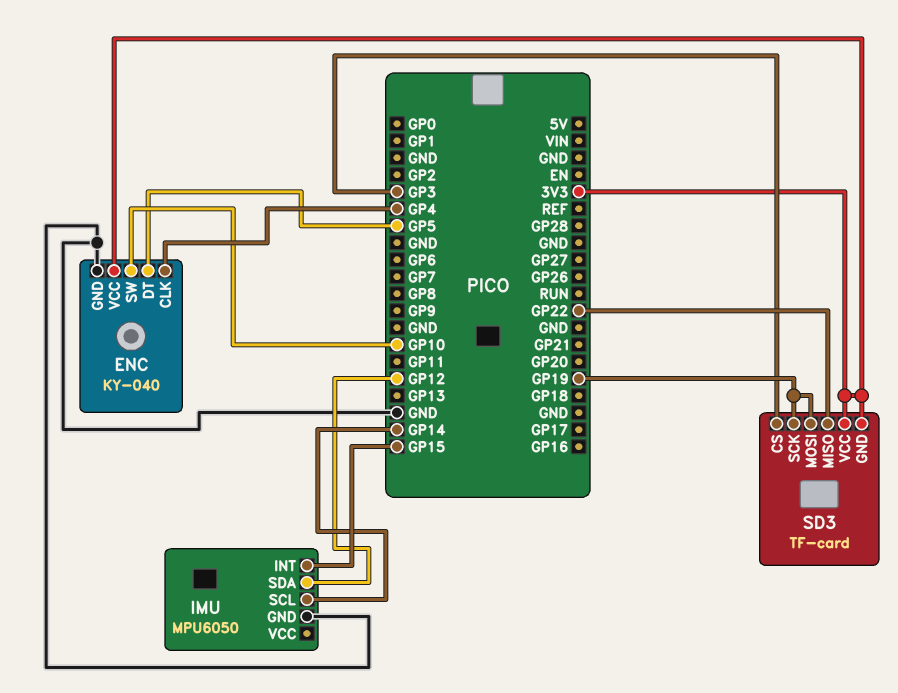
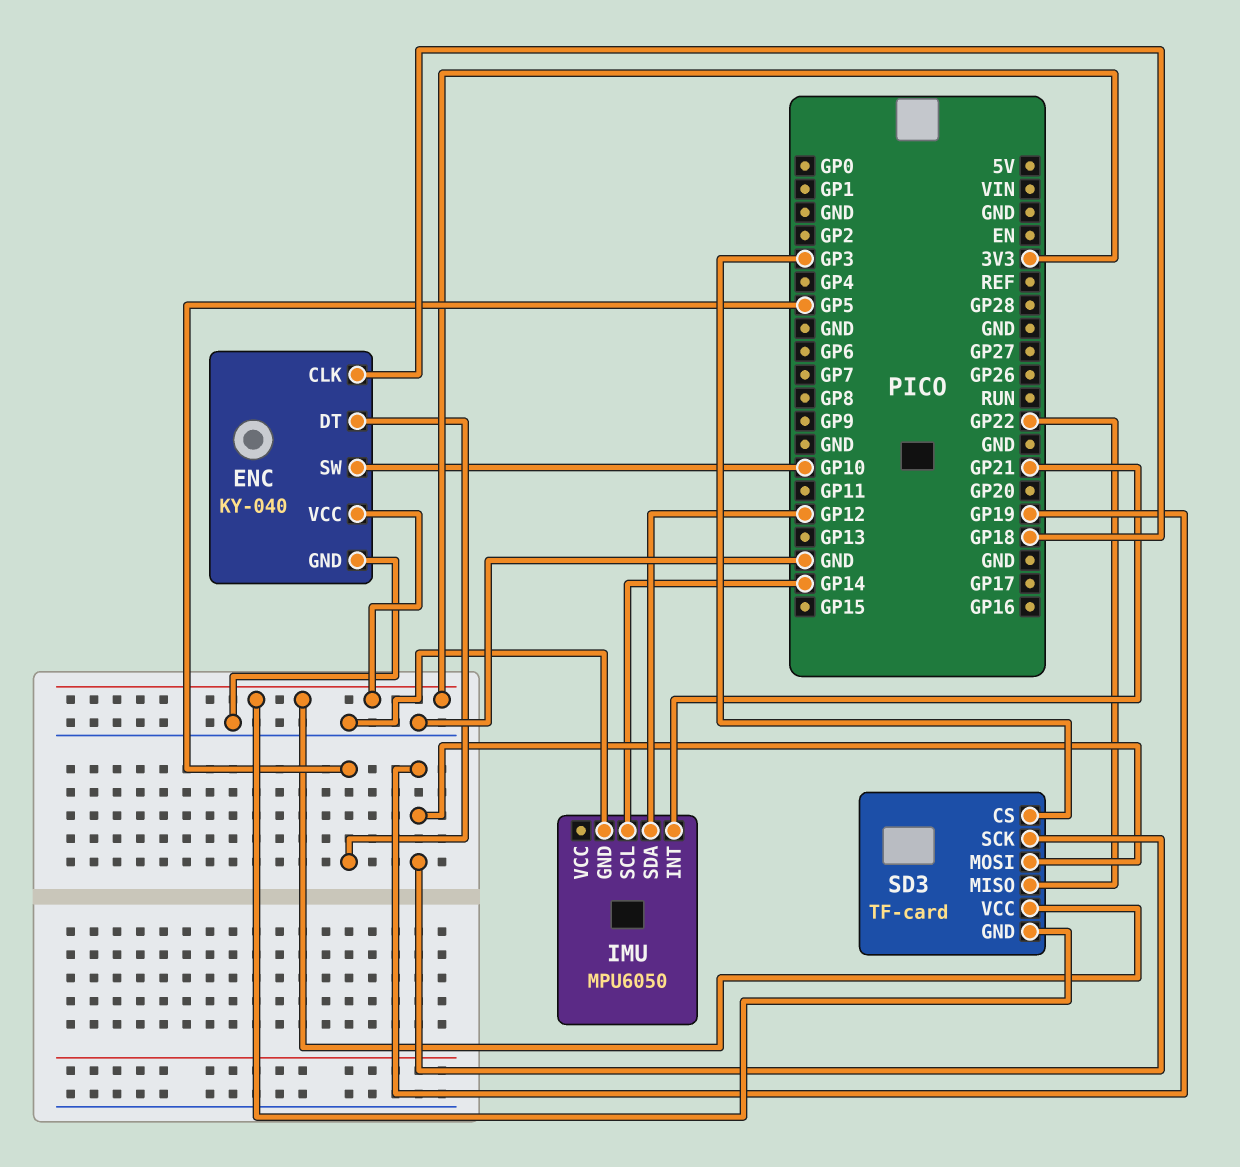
ENC pin CLK: GP4 -> GP18
IMU pin INT: GP15 -> GP21

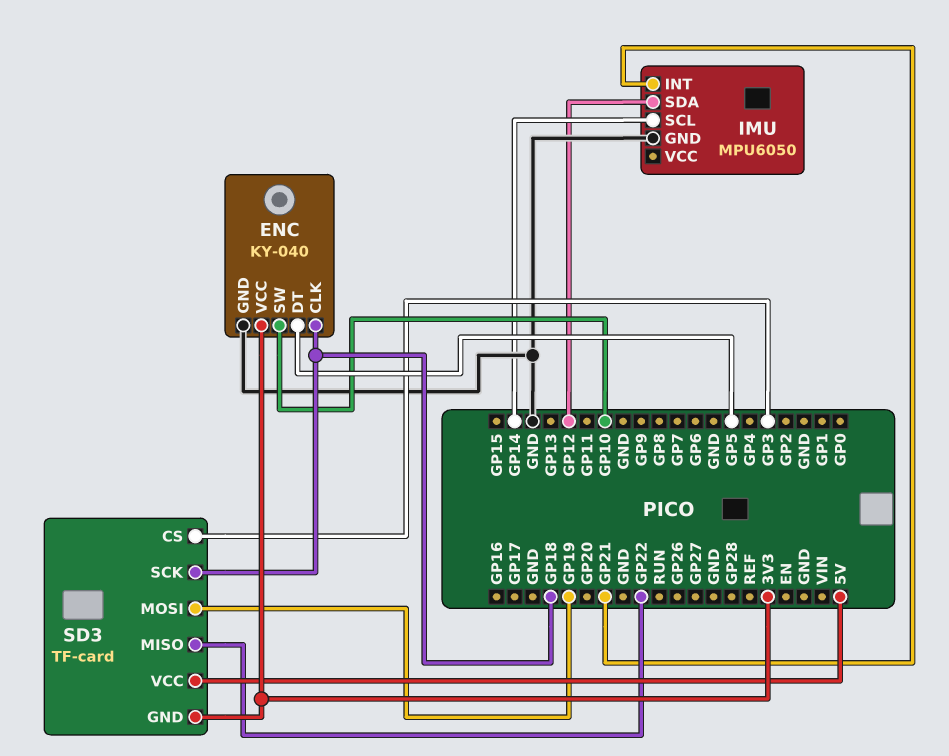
SD3 pin SCK: GP19 -> GP18
SD3 pin VCC: 3V3 -> 5V

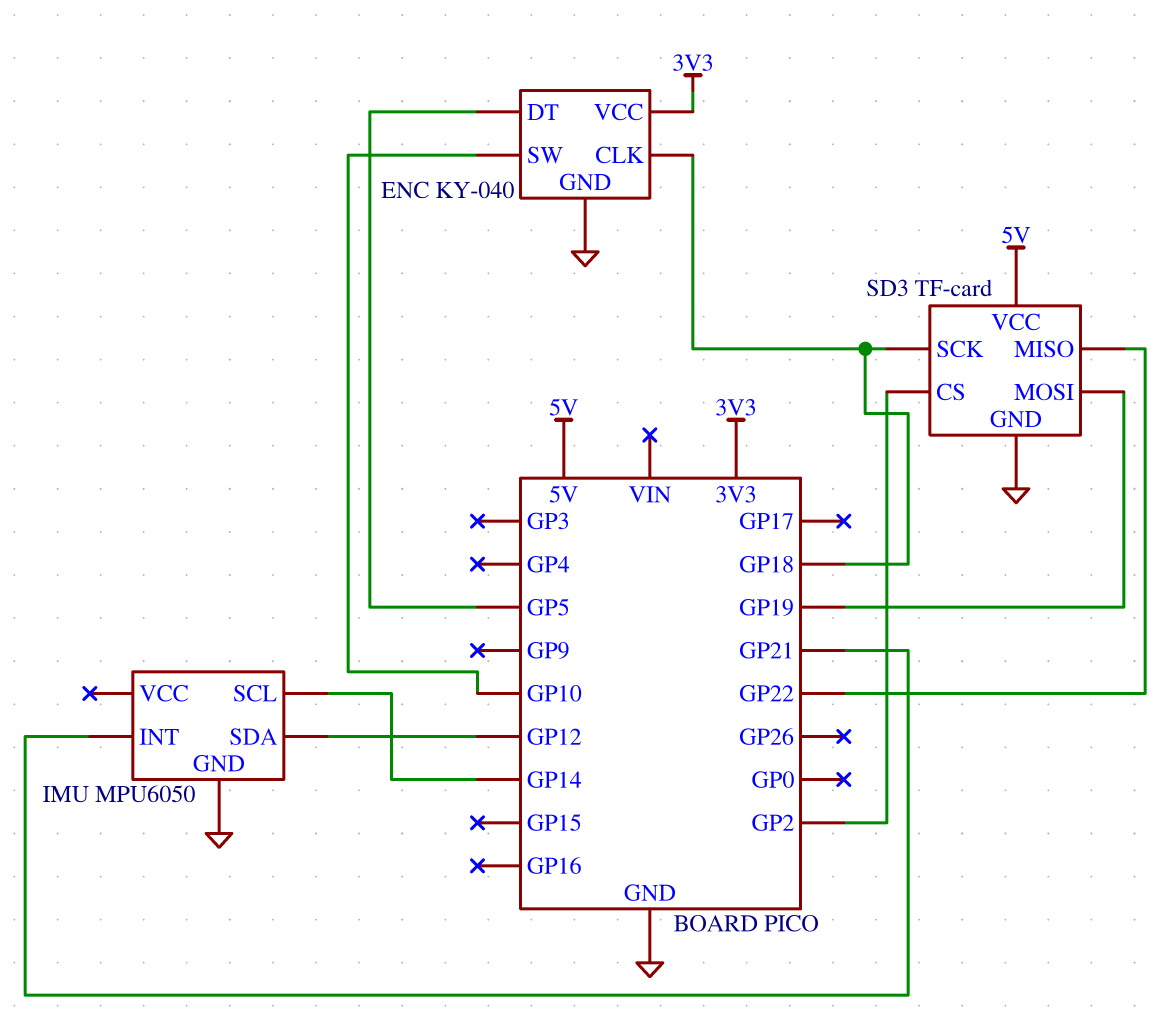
SD3 pin CS: GP3 -> GP2
SD3 pin GND: 3V3 -> GND

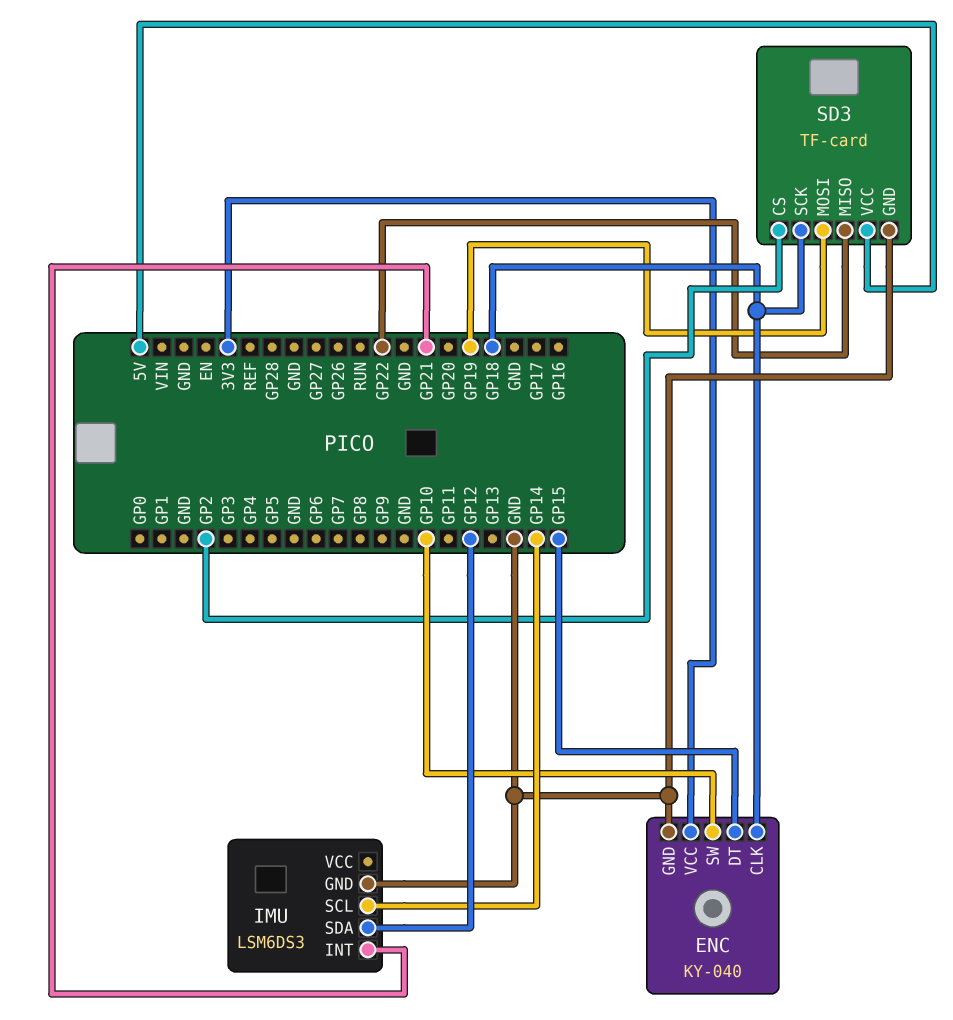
ENC pin DT: GP5 -> GP15
IMU: MPU6050 -> LSM6DS3

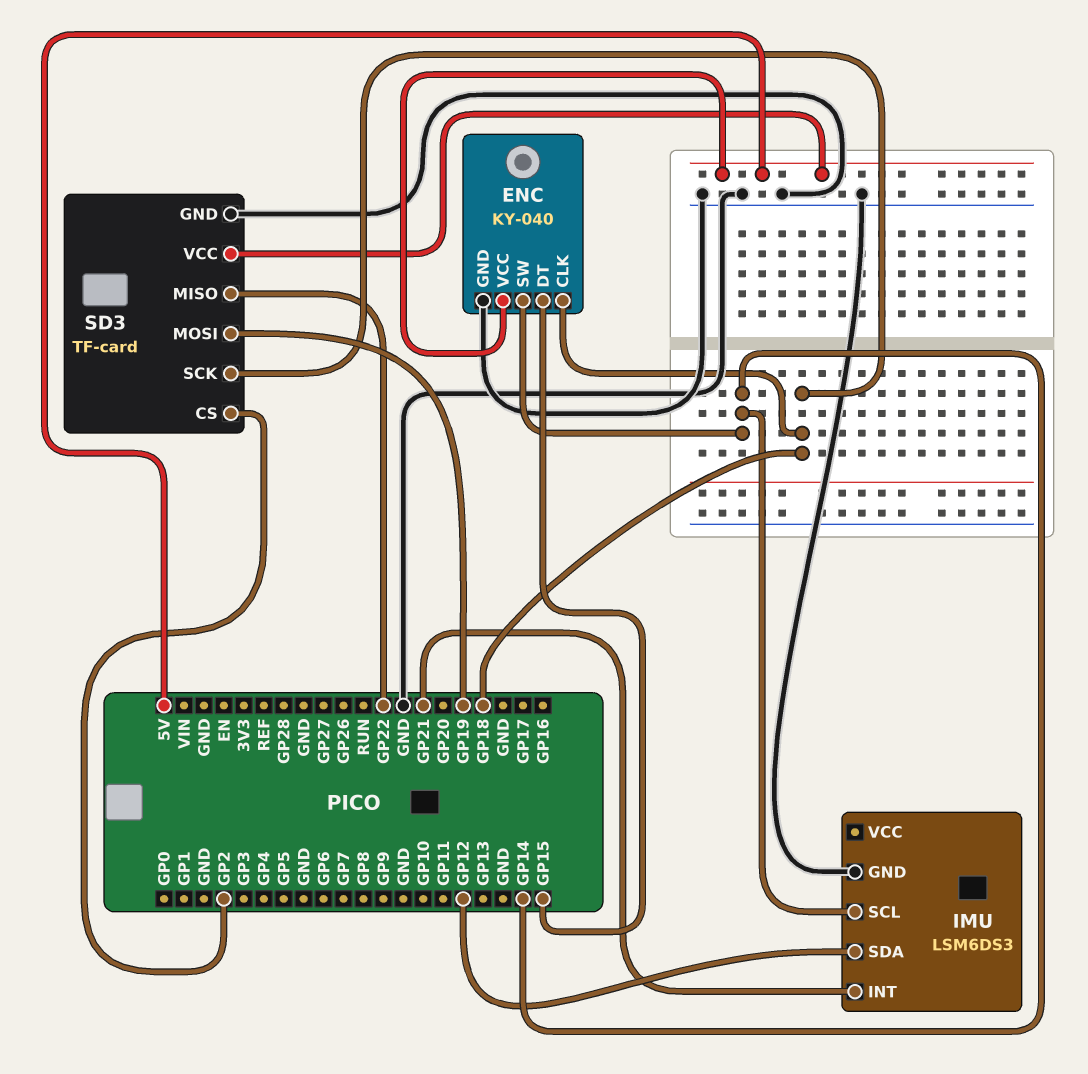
ENC pin SW: GP10 -> GP14
ENC pin VCC: 3V3 -> 5V

